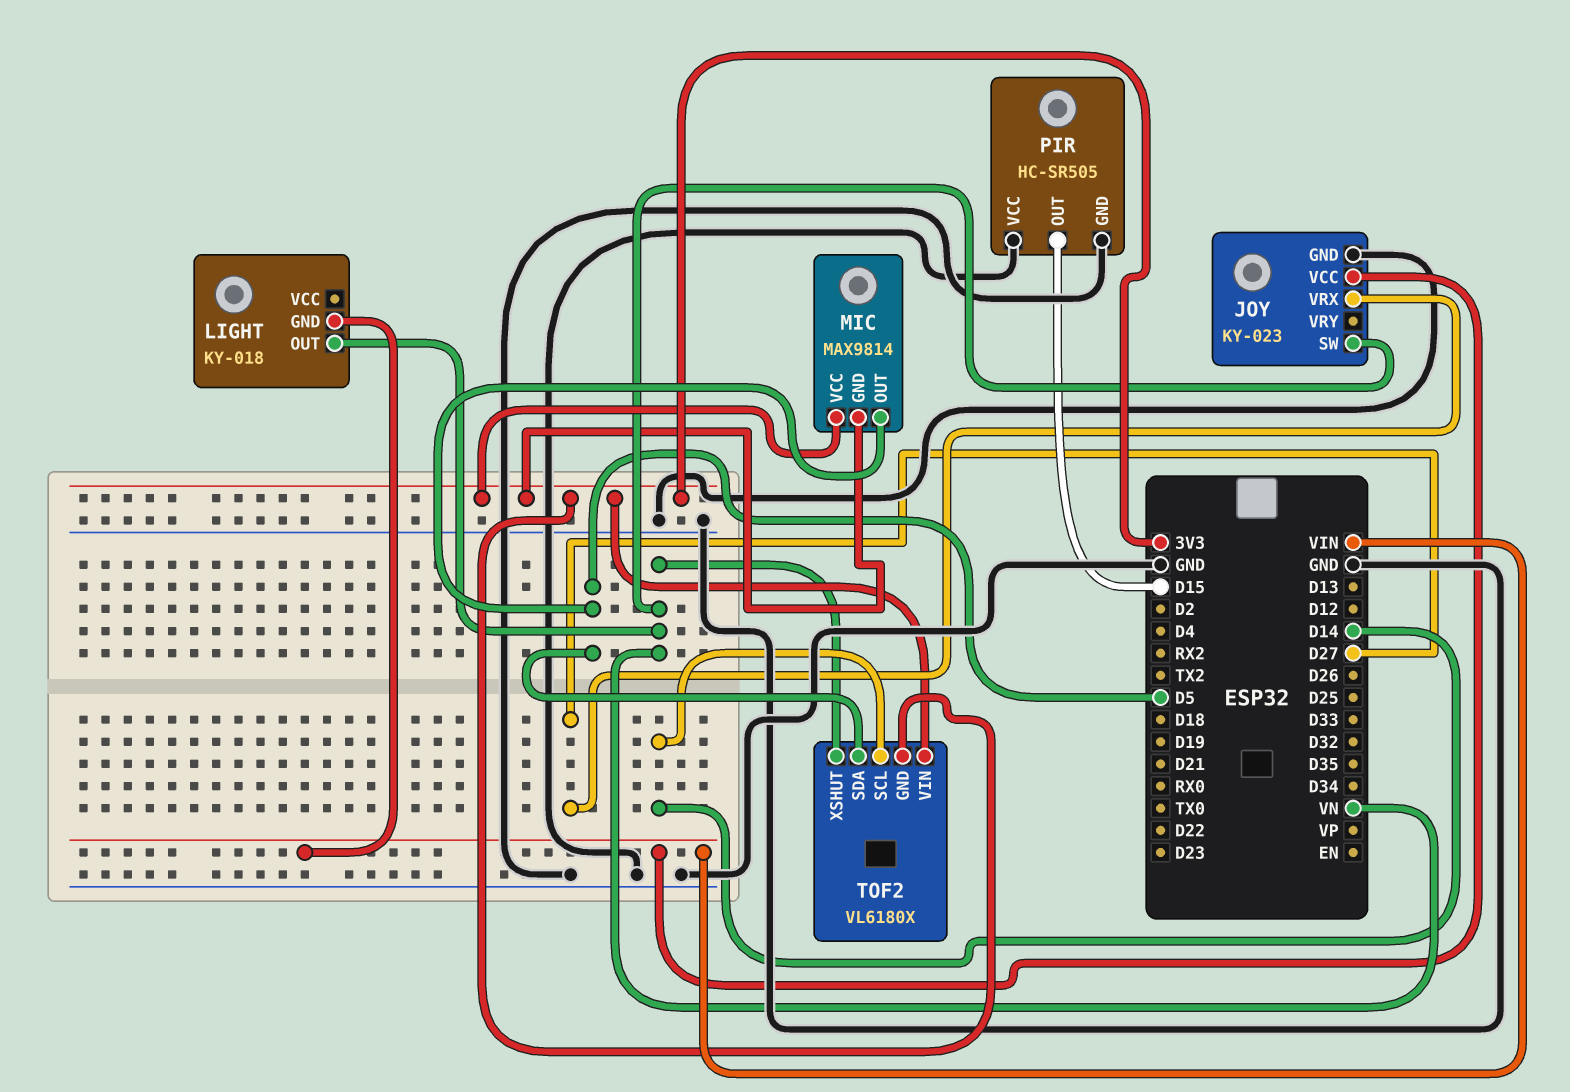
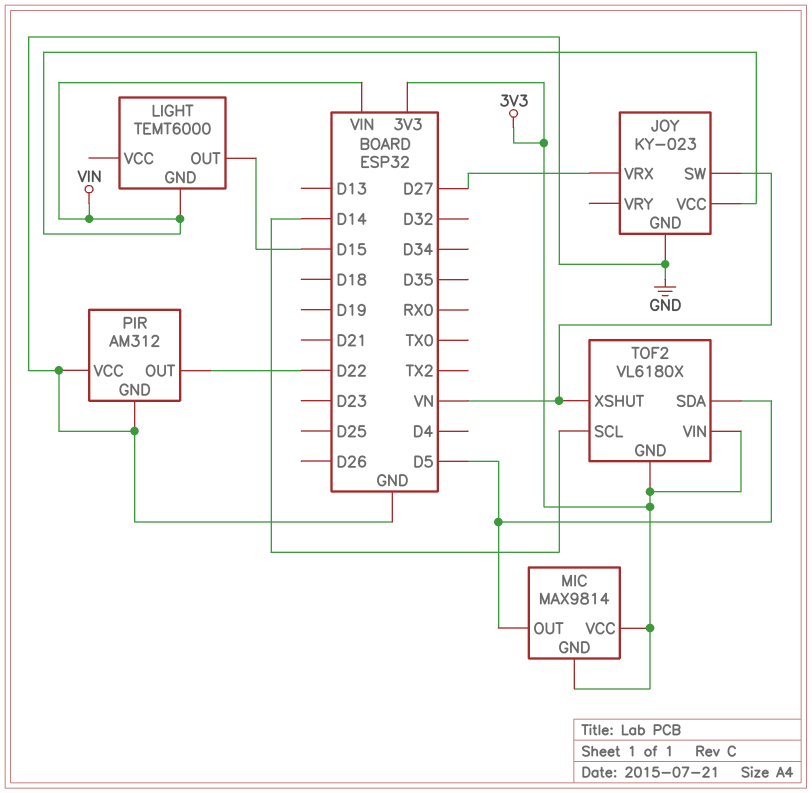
LIGHT: KY-018 -> TEMT6000
LIGHT pin OUT: VN -> D15
PIR: HC-SR505 -> AM312
PIR pin OUT: D15 -> D22

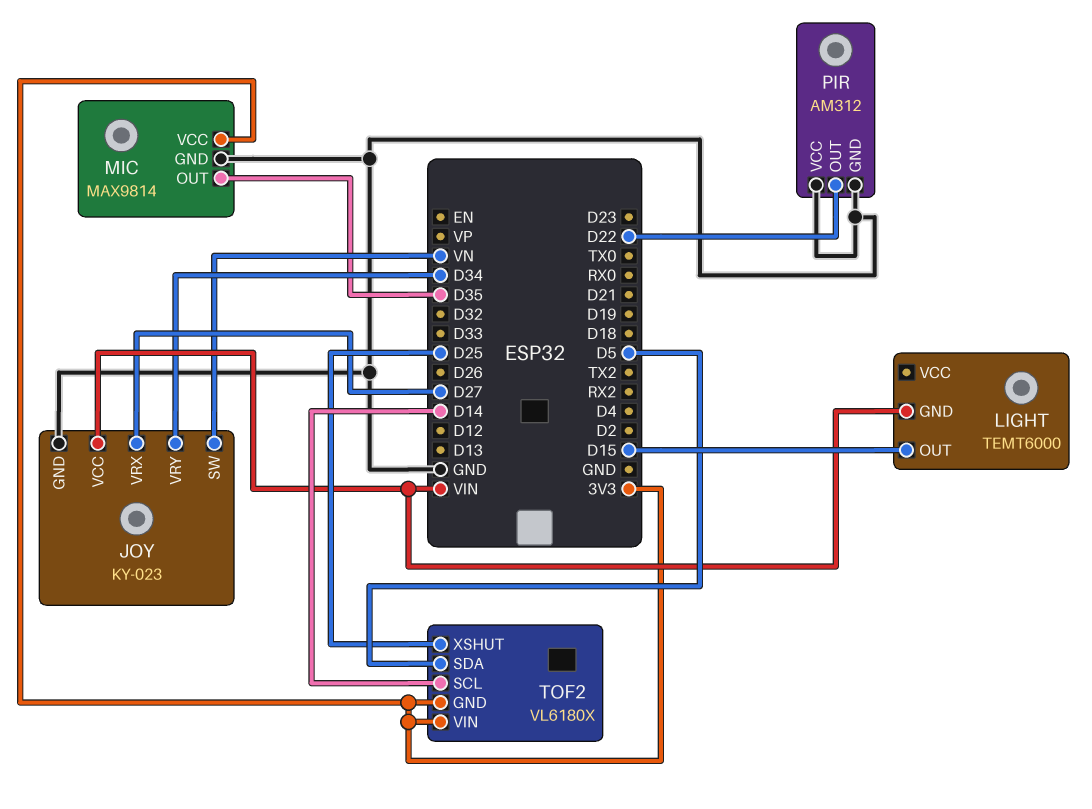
JOY pin VRY: none -> D34
MIC pin GND: 3V3 -> GND
MIC pin OUT: D5 -> D35
TOF2 pin XSHUT: VN -> D25

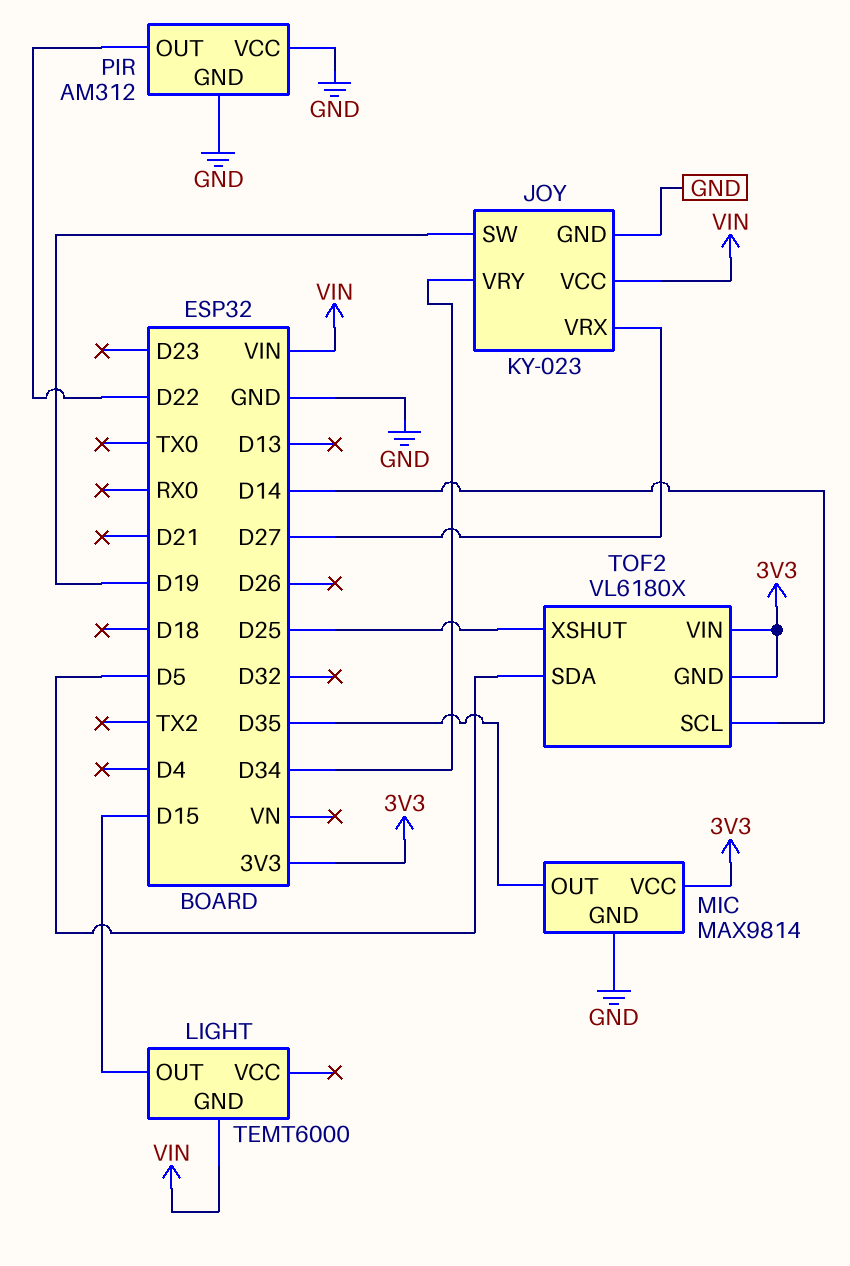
JOY pin SW: VN -> D19

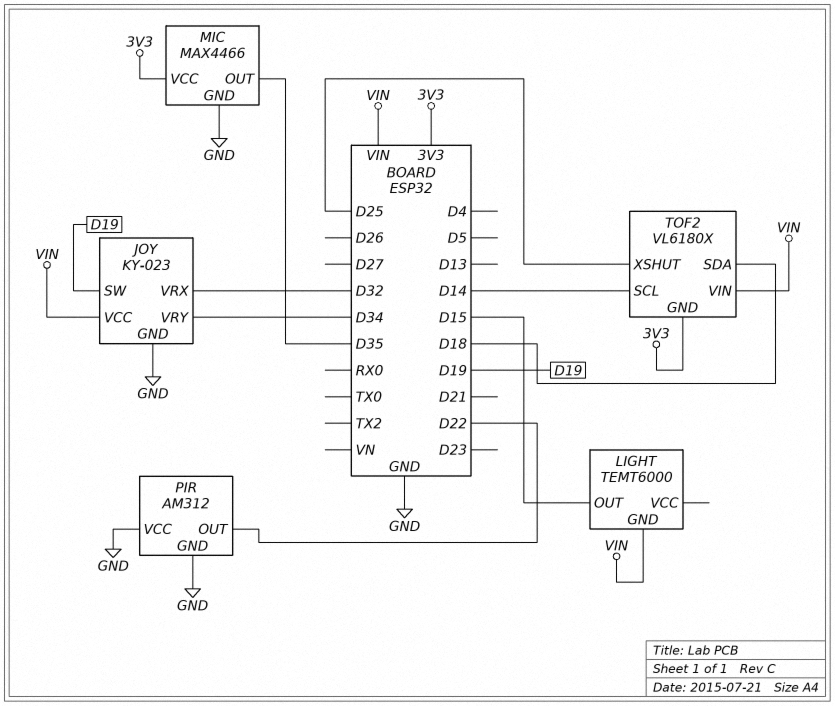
JOY pin VRX: D27 -> D32
MIC: MAX9814 -> MAX4466
TOF2 pin SDA: D5 -> D18
TOF2 pin VIN: 3V3 -> VIN

